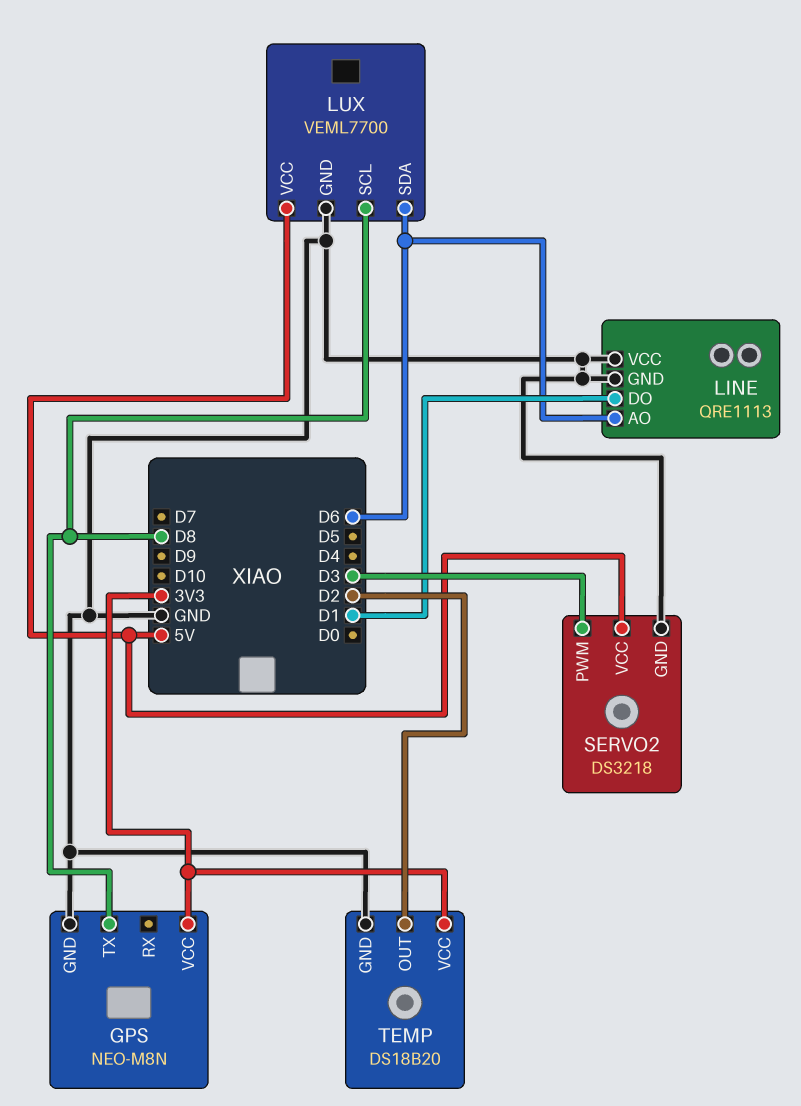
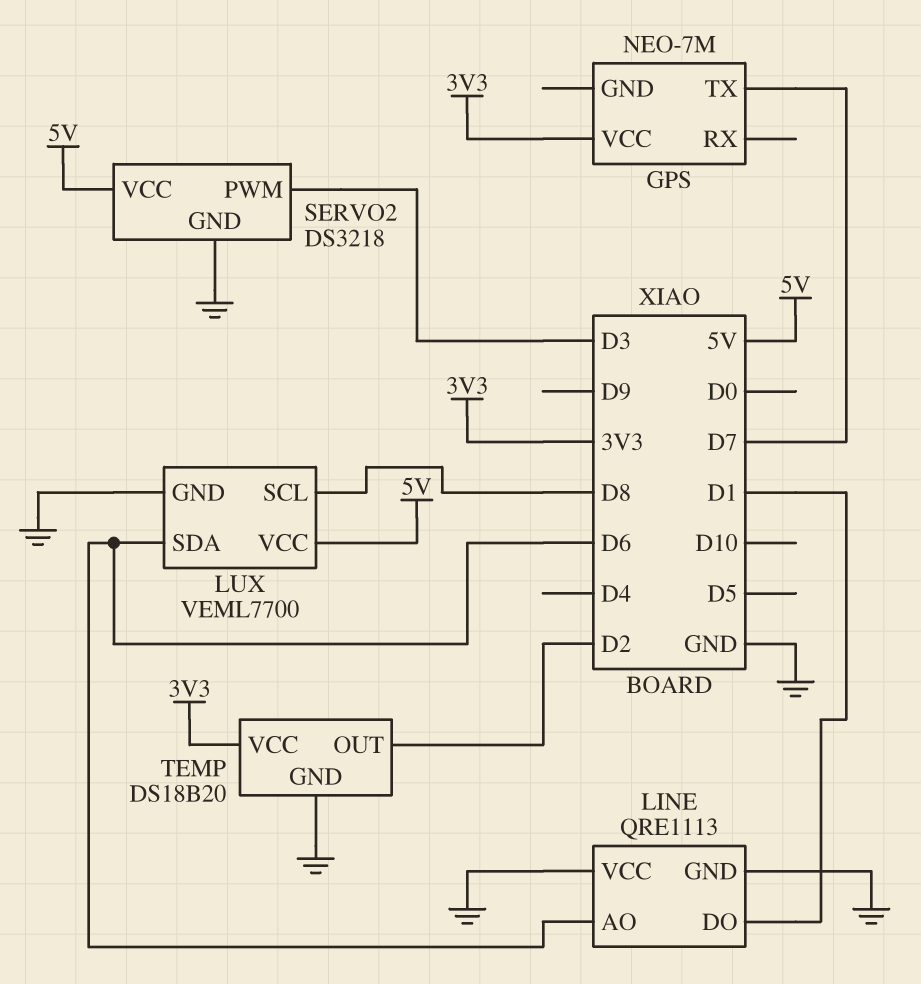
GPS: NEO-M8N -> NEO-7M
GPS pin GND: GND -> none
GPS pin TX: D8 -> D7

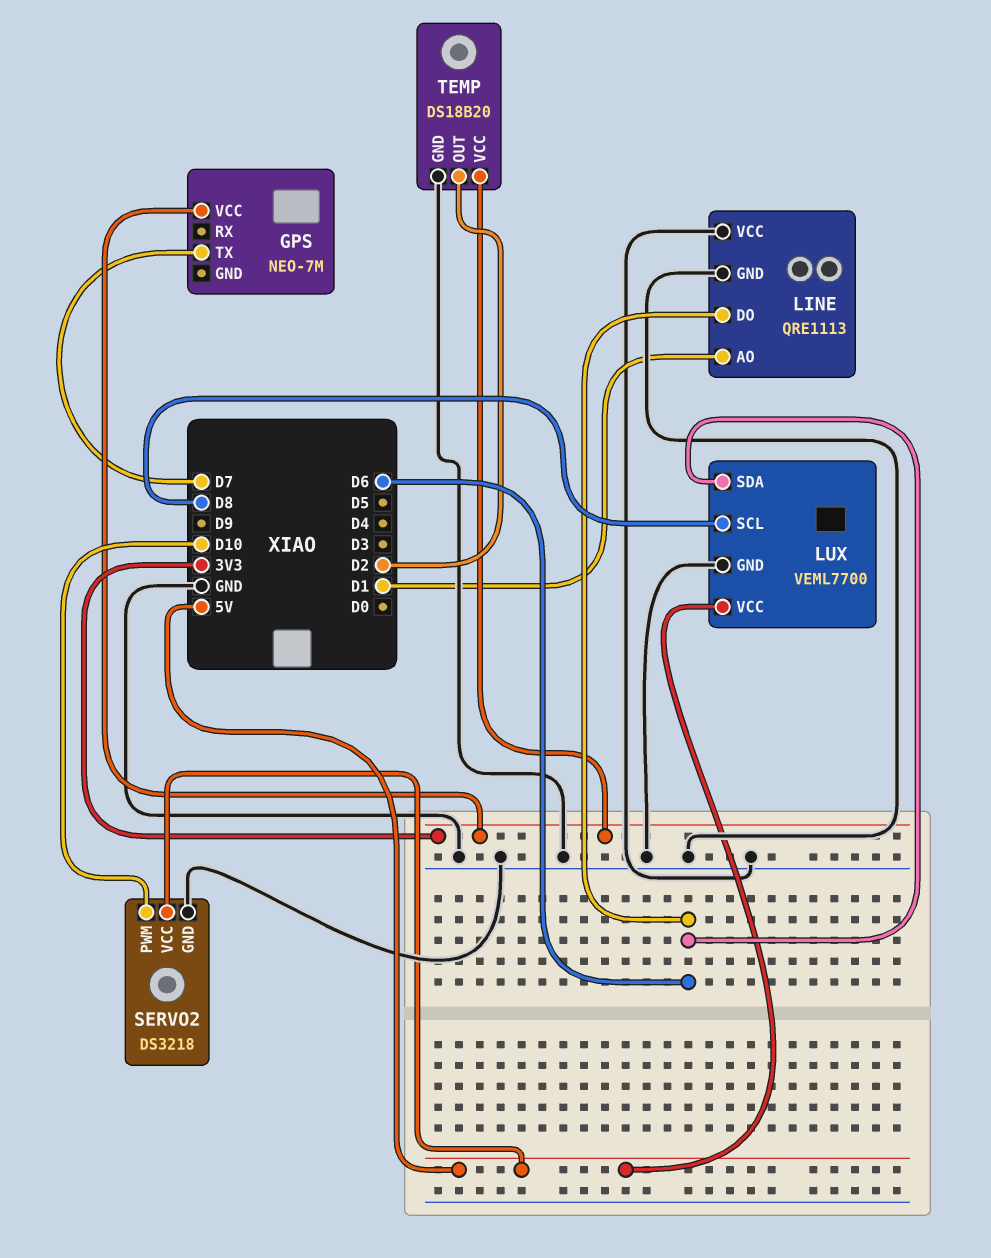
LINE pin AO: D6 -> D1
LINE pin DO: D1 -> D6
SERVO2 pin PWM: D3 -> D10

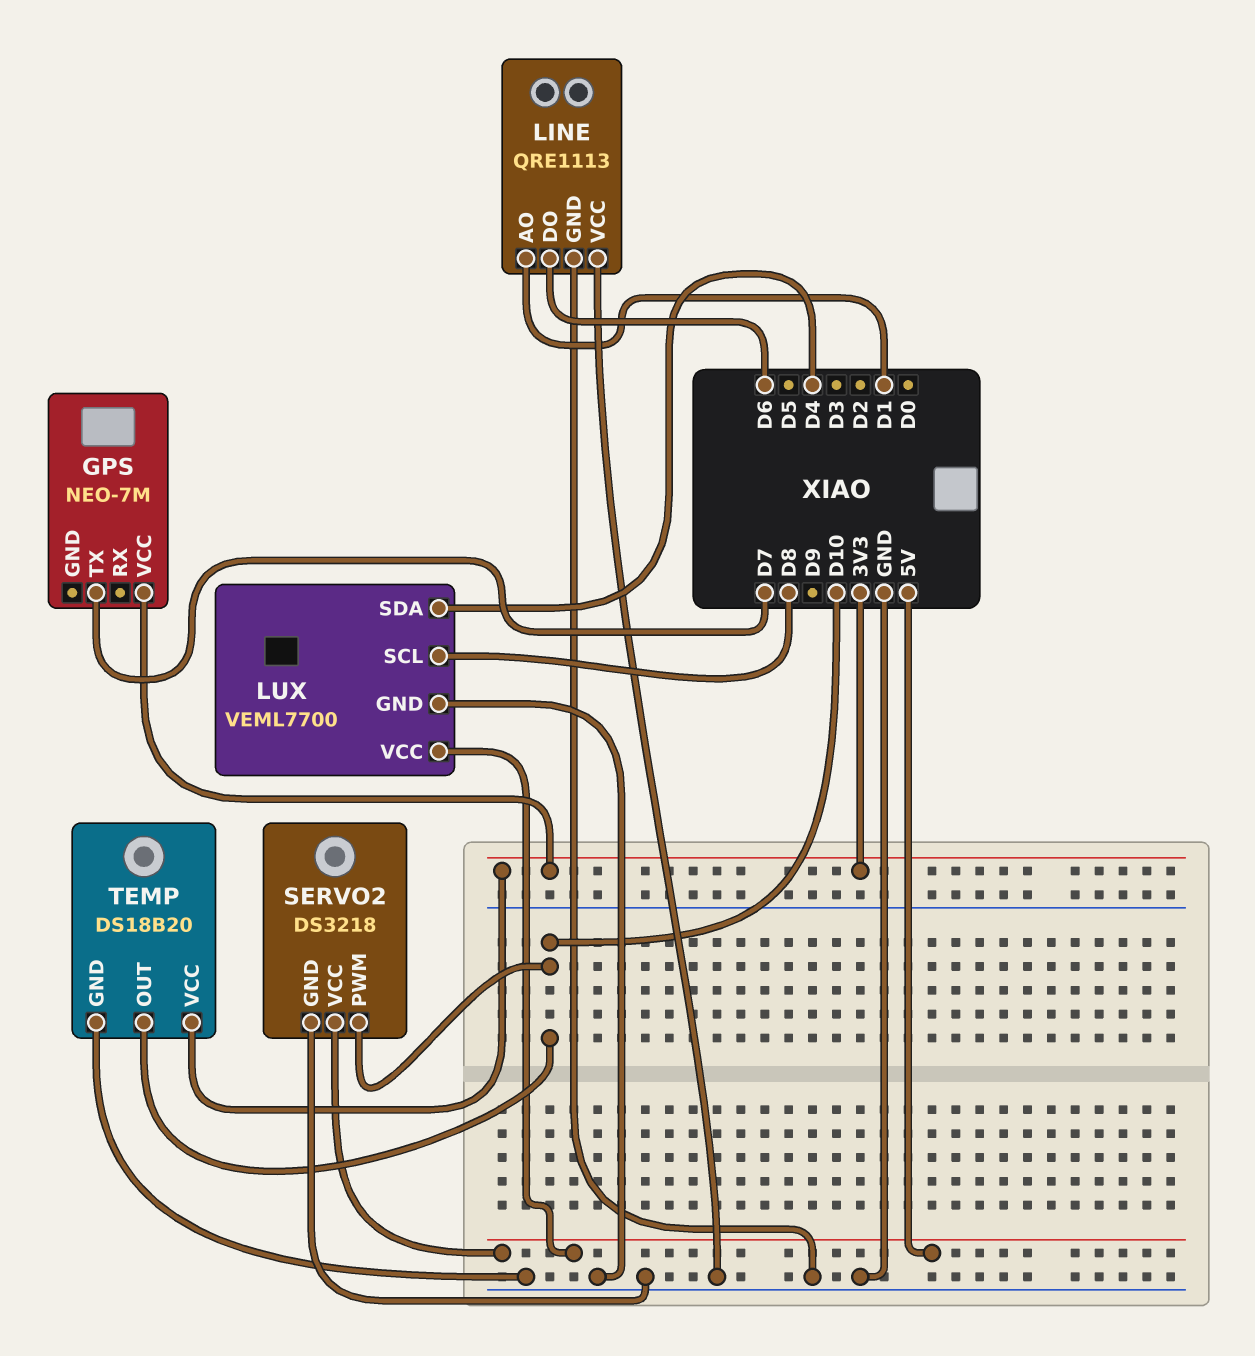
LUX pin SDA: D6 -> D4
TEMP pin OUT: D2 -> D10

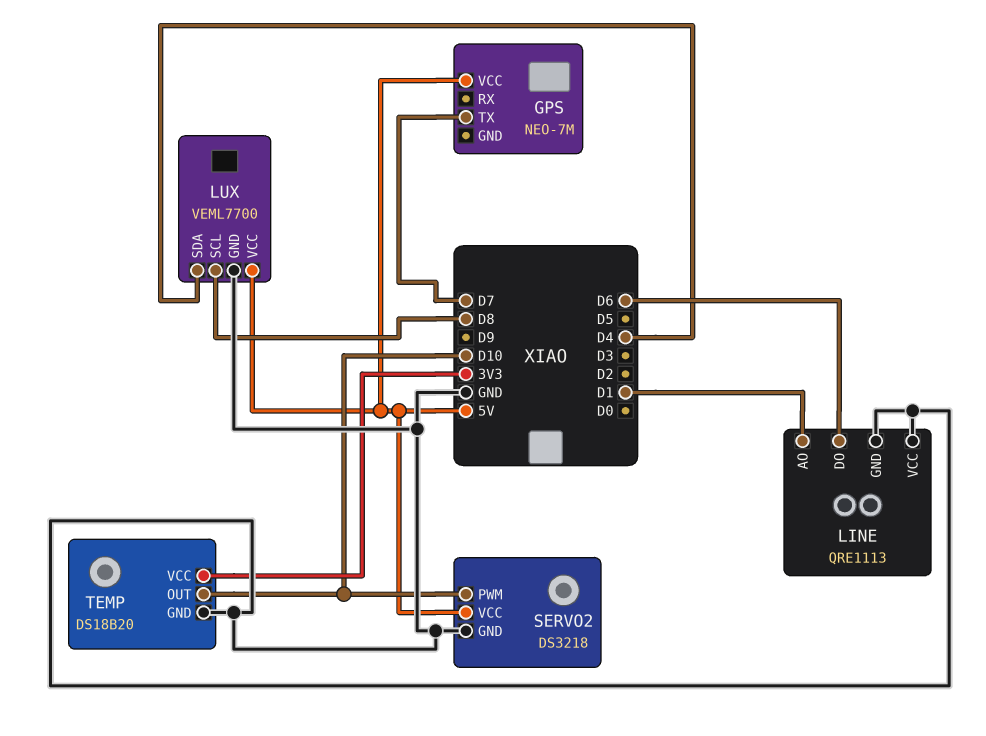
GPS pin VCC: 3V3 -> 5V

